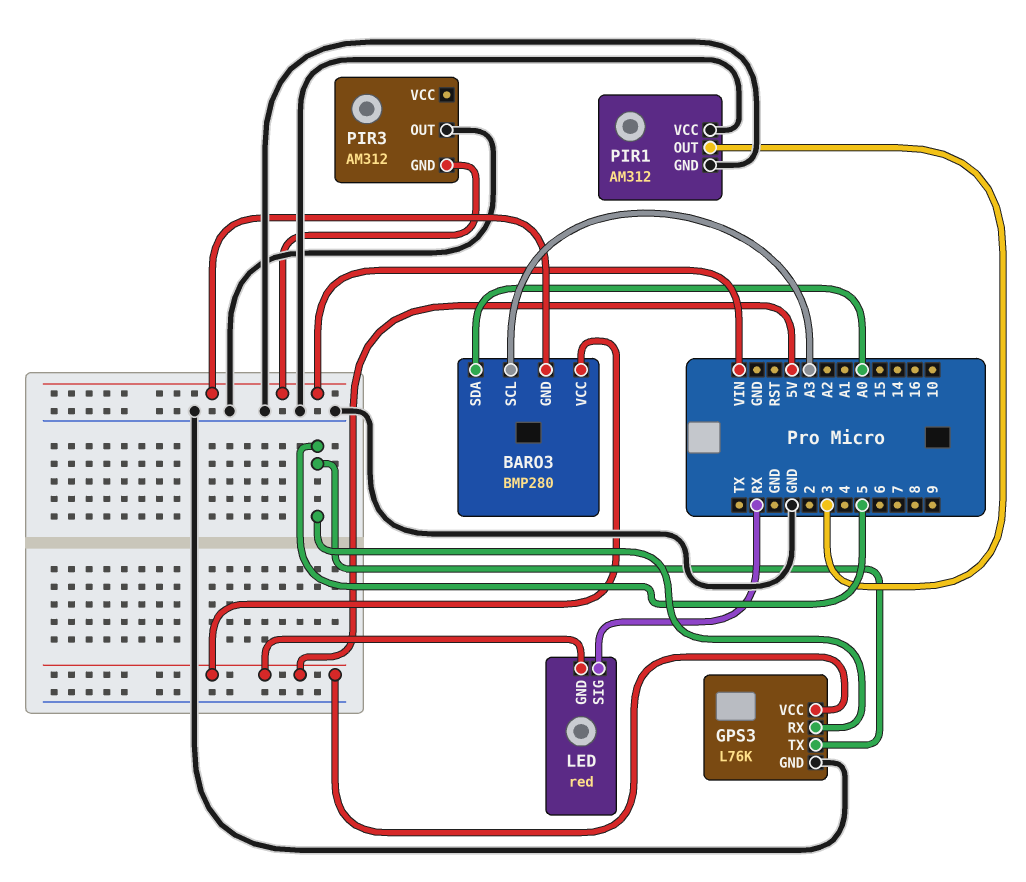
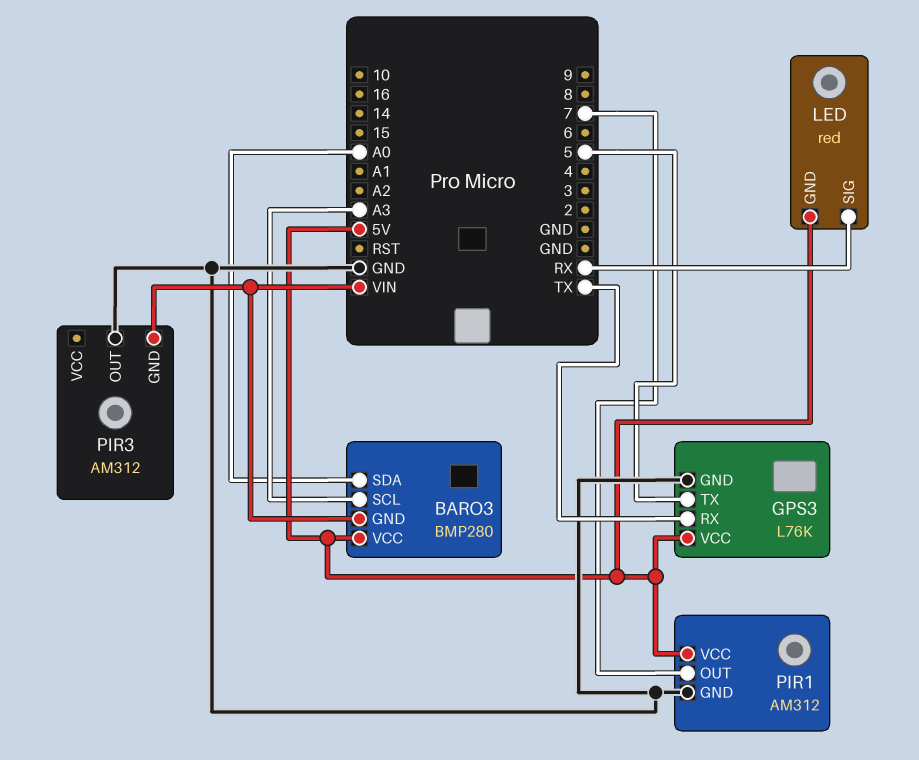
GPS3 pin RX: 5 -> TX
PIR1 pin OUT: 3 -> 7
PIR1 pin VCC: GND -> 5V

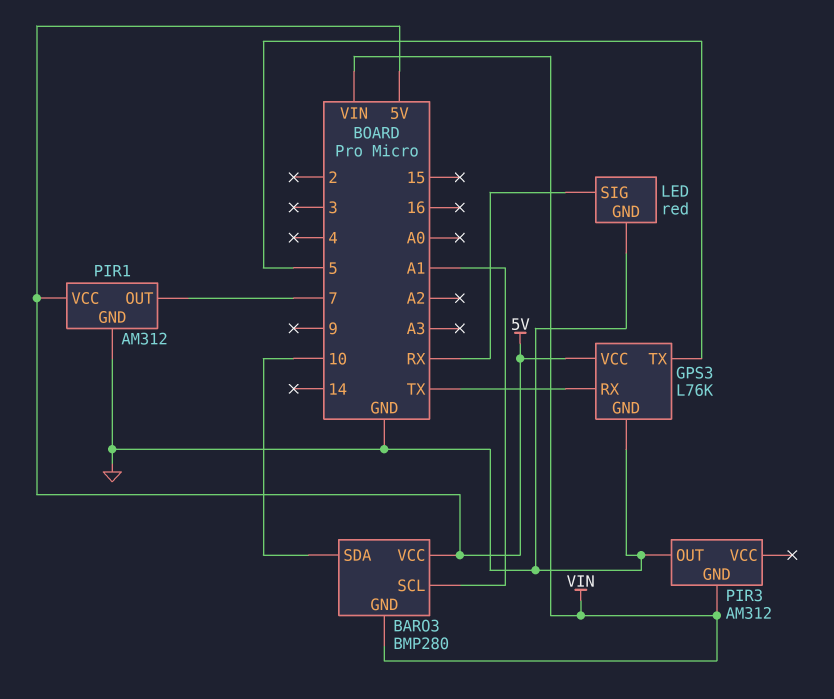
BARO3 pin SCL: A3 -> A1
BARO3 pin SDA: A0 -> 10
LED pin GND: 5V -> GND

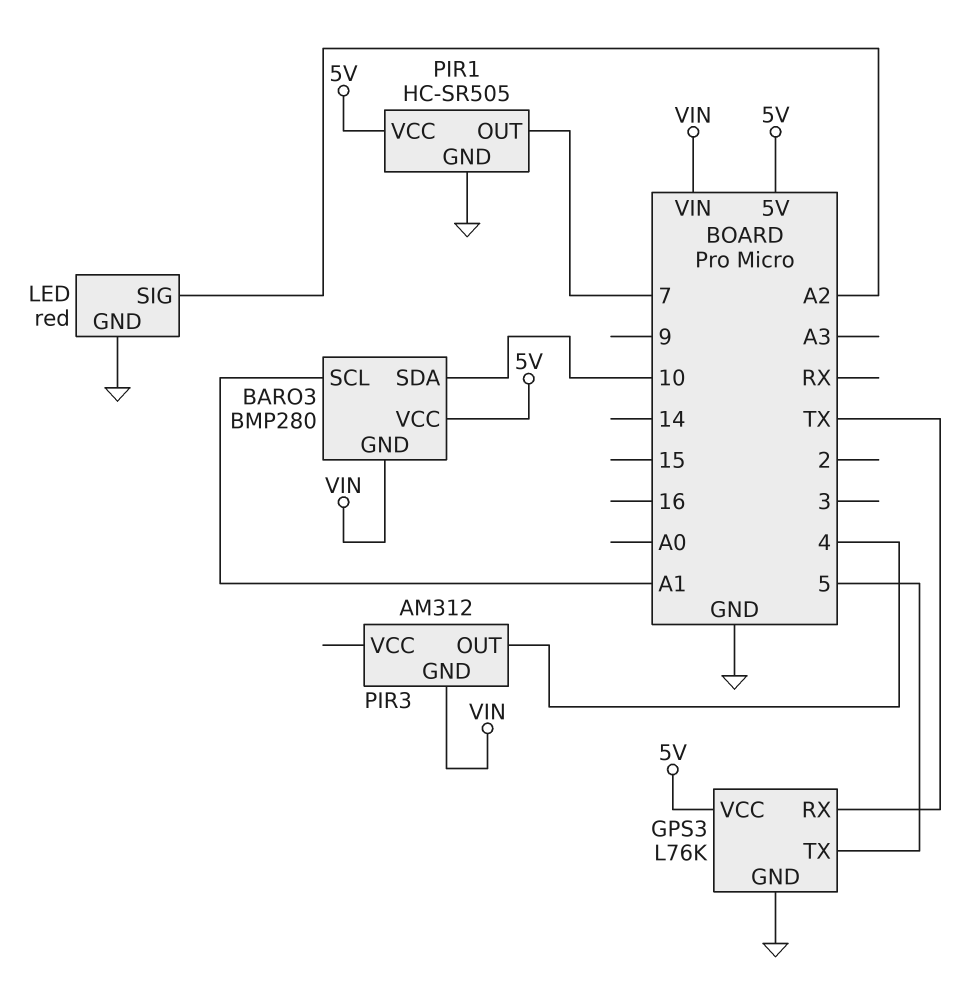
LED pin SIG: RX -> A2
PIR1: AM312 -> HC-SR505
PIR3 pin OUT: GND -> 4

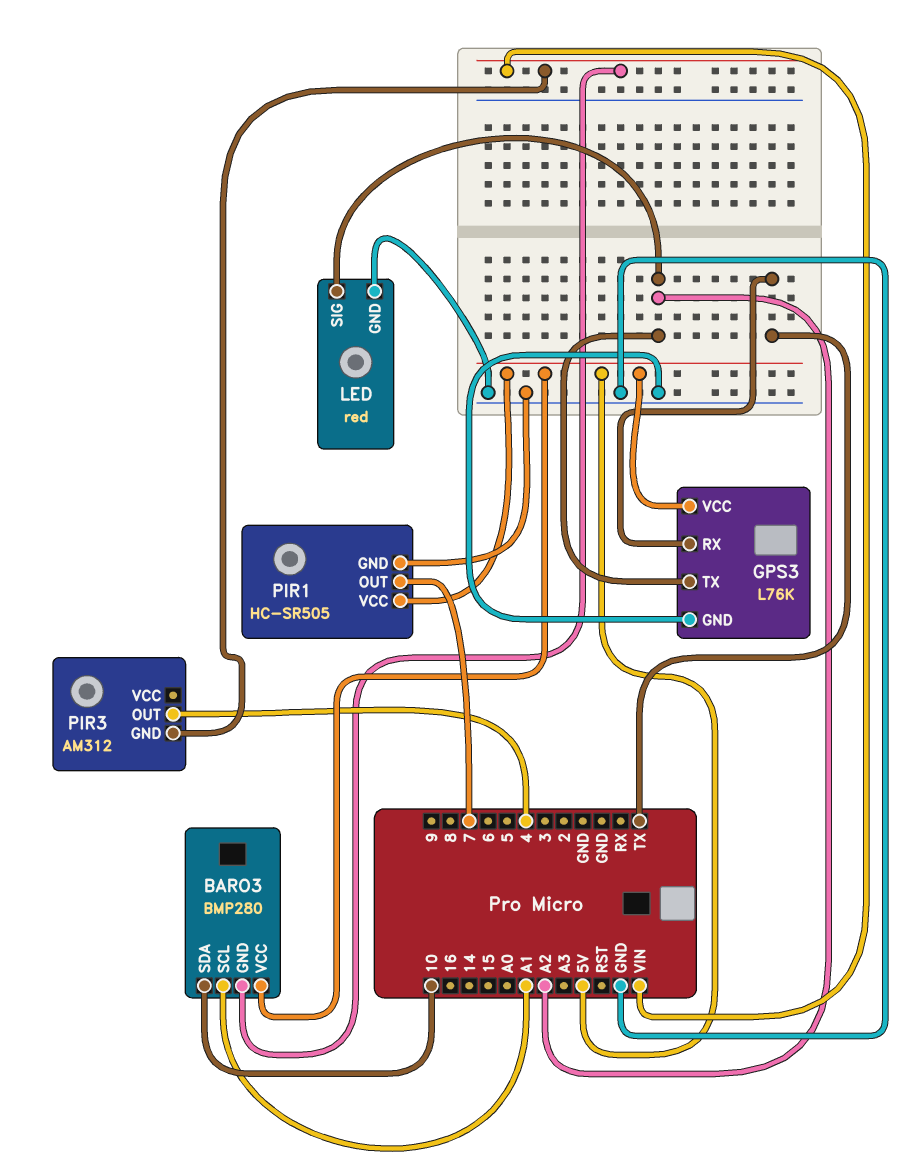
GPS3 pin TX: 5 -> A2

